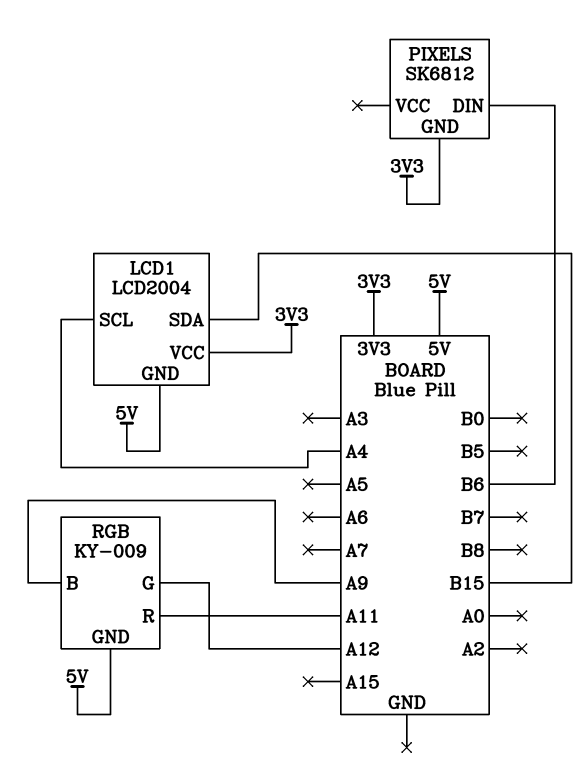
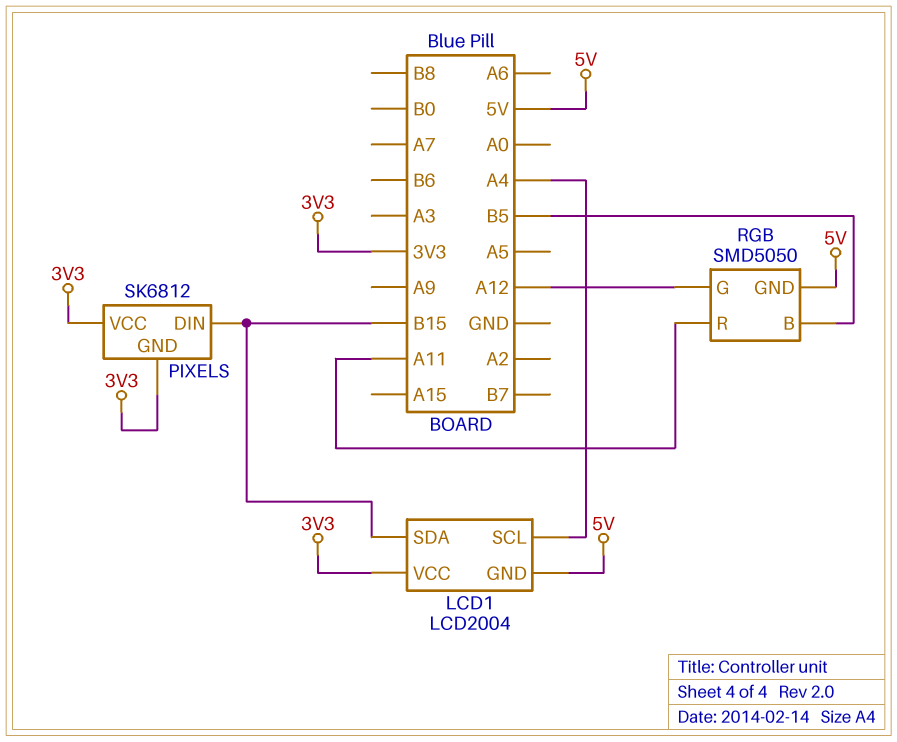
PIXELS pin DIN: B6 -> B15
PIXELS pin VCC: none -> 3V3
RGB: KY-009 -> SMD5050
RGB pin B: A9 -> B5

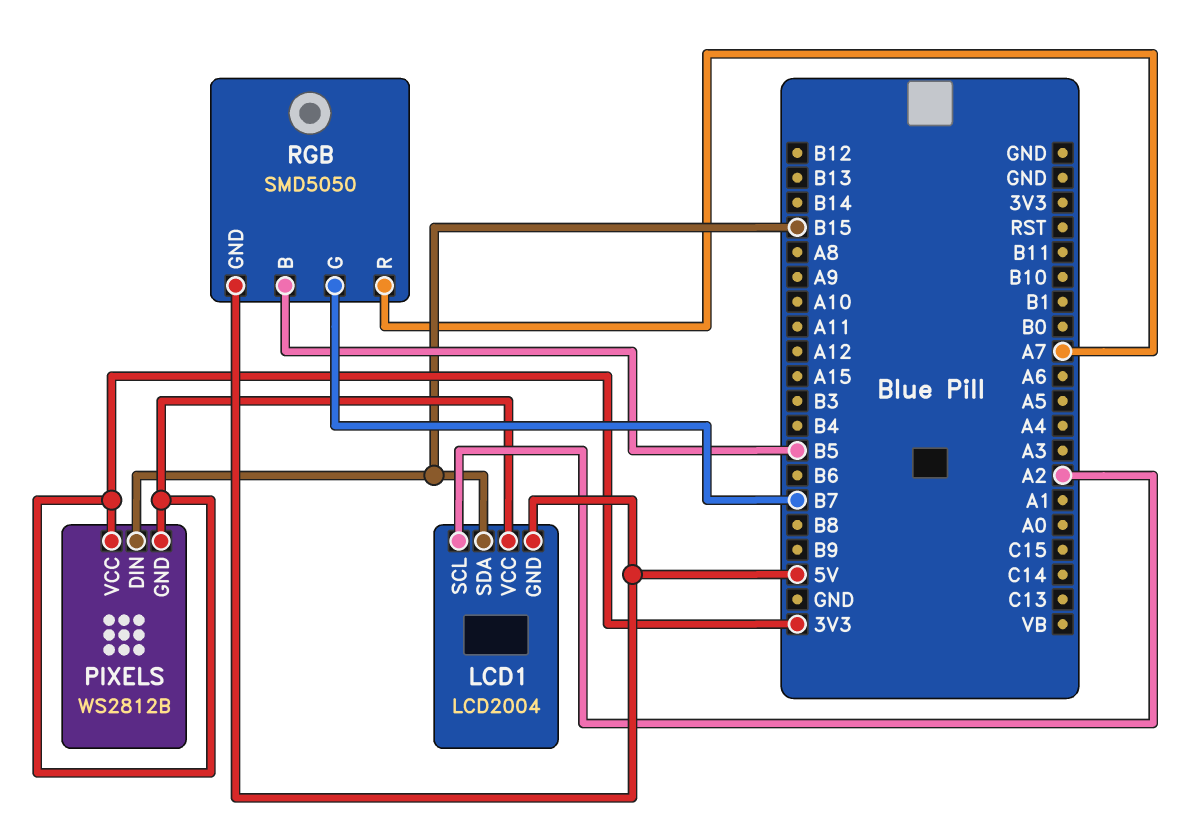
LCD1 pin SCL: A4 -> A2
PIXELS: SK6812 -> WS2812B
RGB pin G: A12 -> B7
RGB pin R: A11 -> A7

